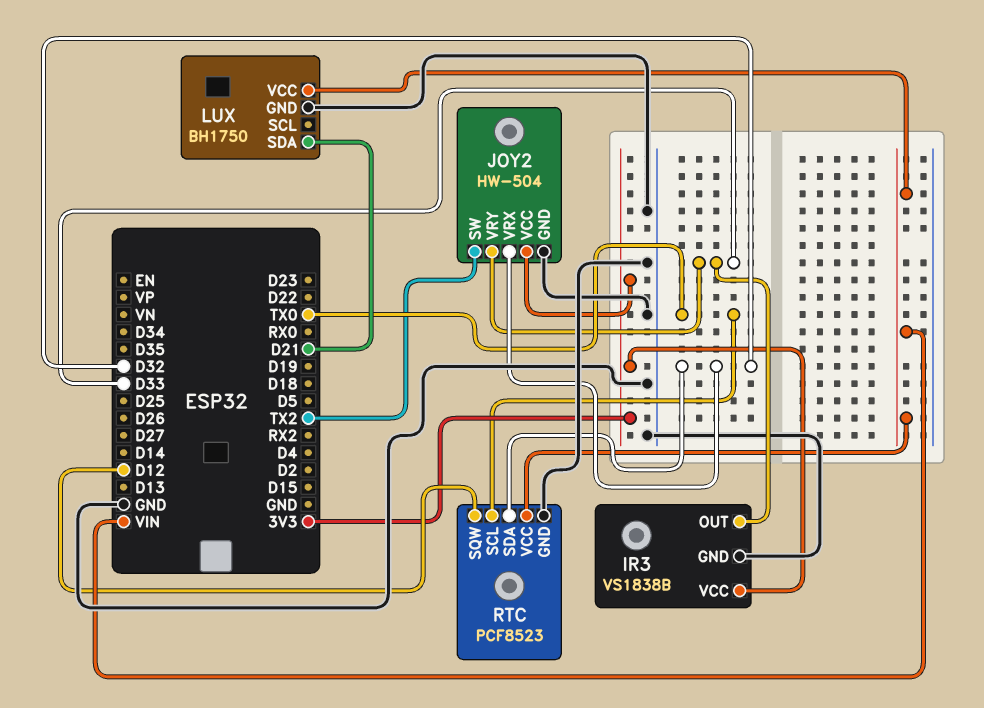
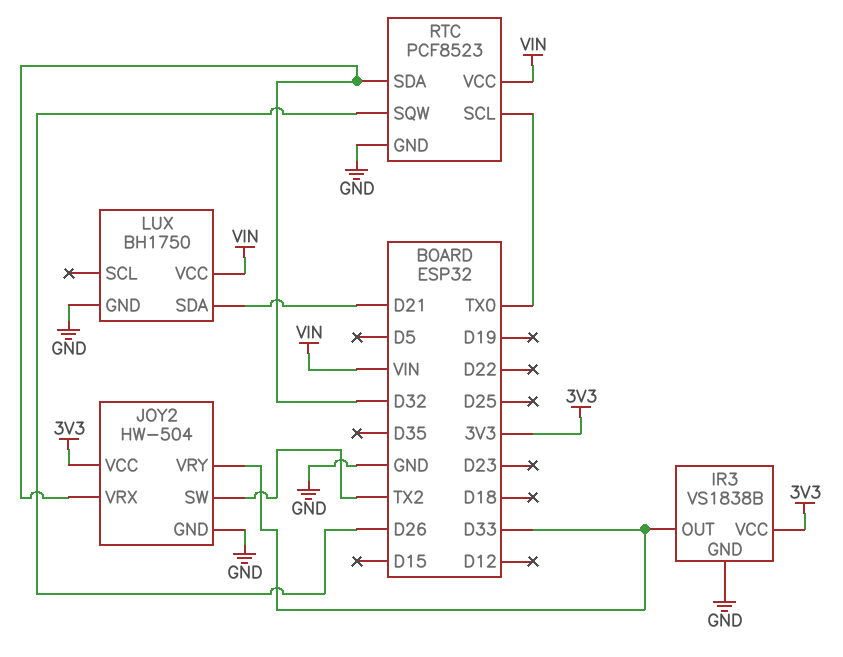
RTC pin SQW: D12 -> D26

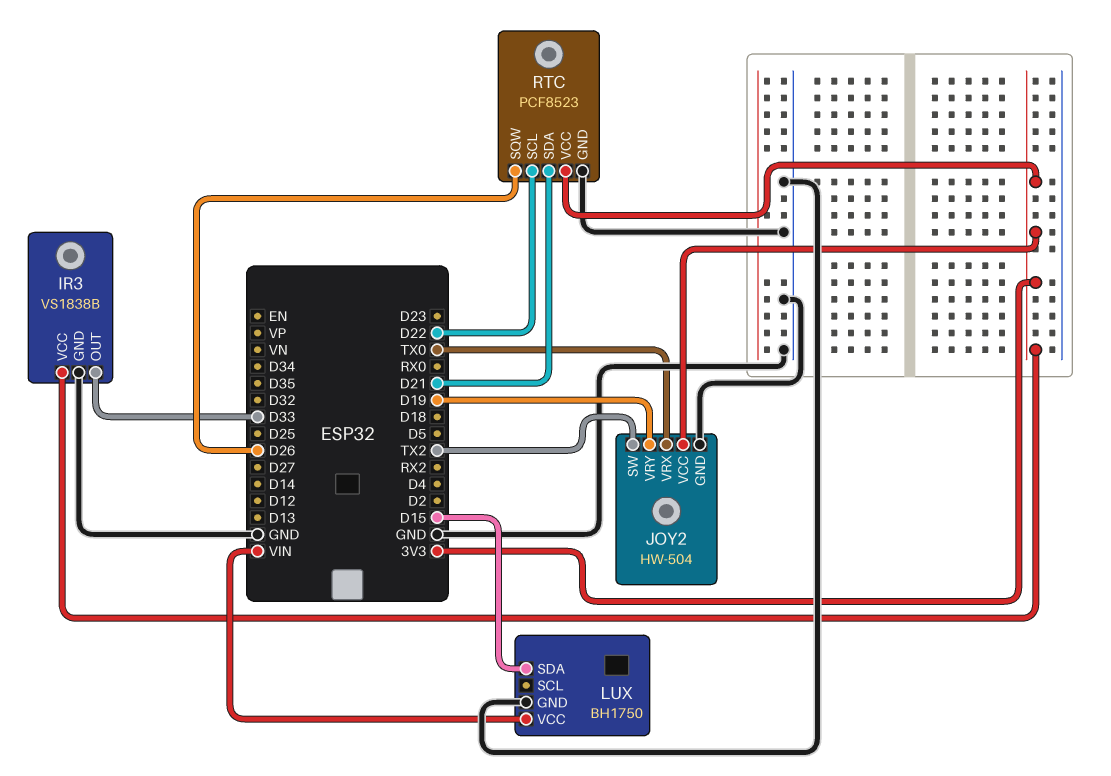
JOY2 pin VRX: D32 -> TX0
JOY2 pin VRY: D33 -> D19
LUX pin SDA: D21 -> D15
RTC pin SCL: TX0 -> D22
RTC pin SDA: D32 -> D21
RTC pin VCC: VIN -> 3V3

